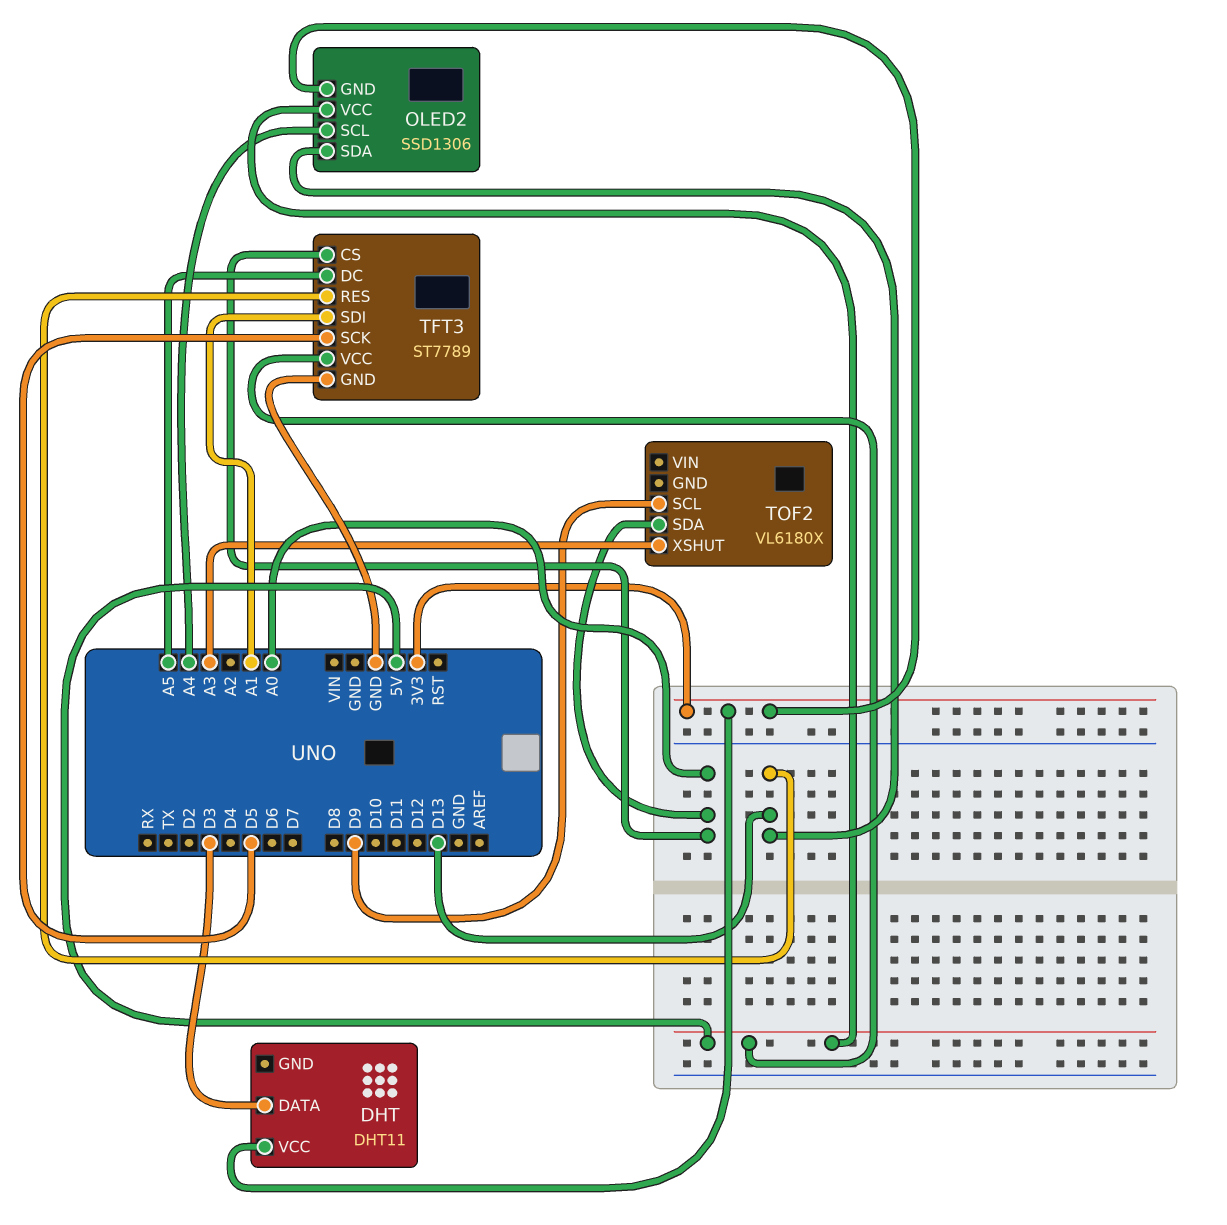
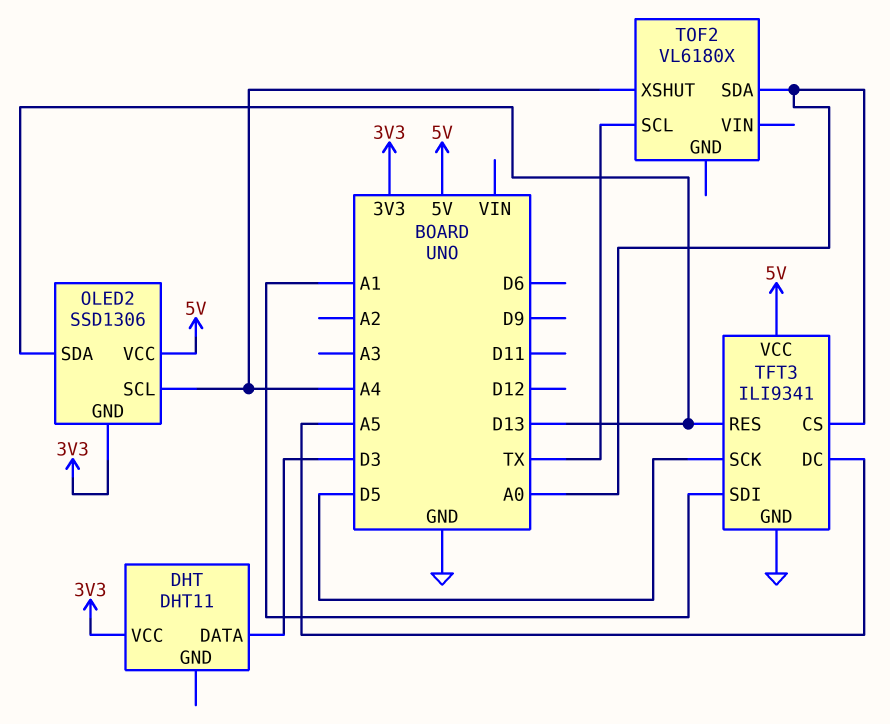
TFT3: ST7789 -> ILI9341
TOF2 pin SCL: D9 -> TX
TOF2 pin XSHUT: A3 -> A4

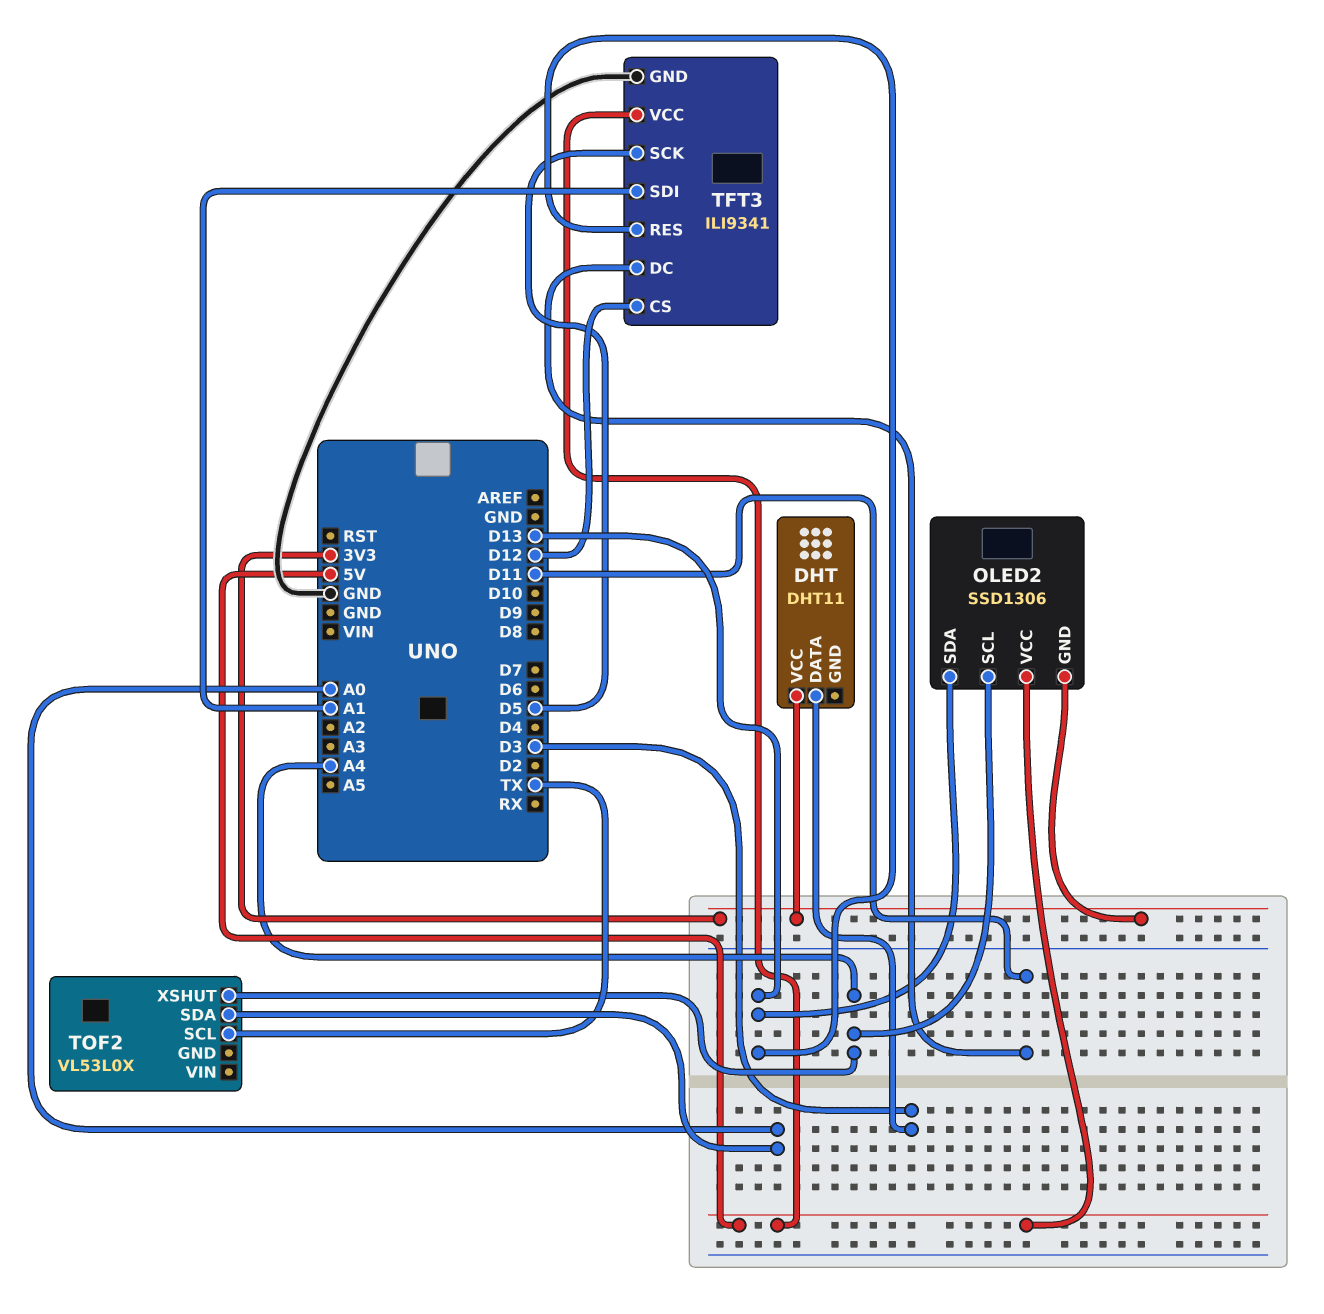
TFT3 pin CS: A0 -> D12
TFT3 pin DC: A5 -> D11
TOF2: VL6180X -> VL53L0X

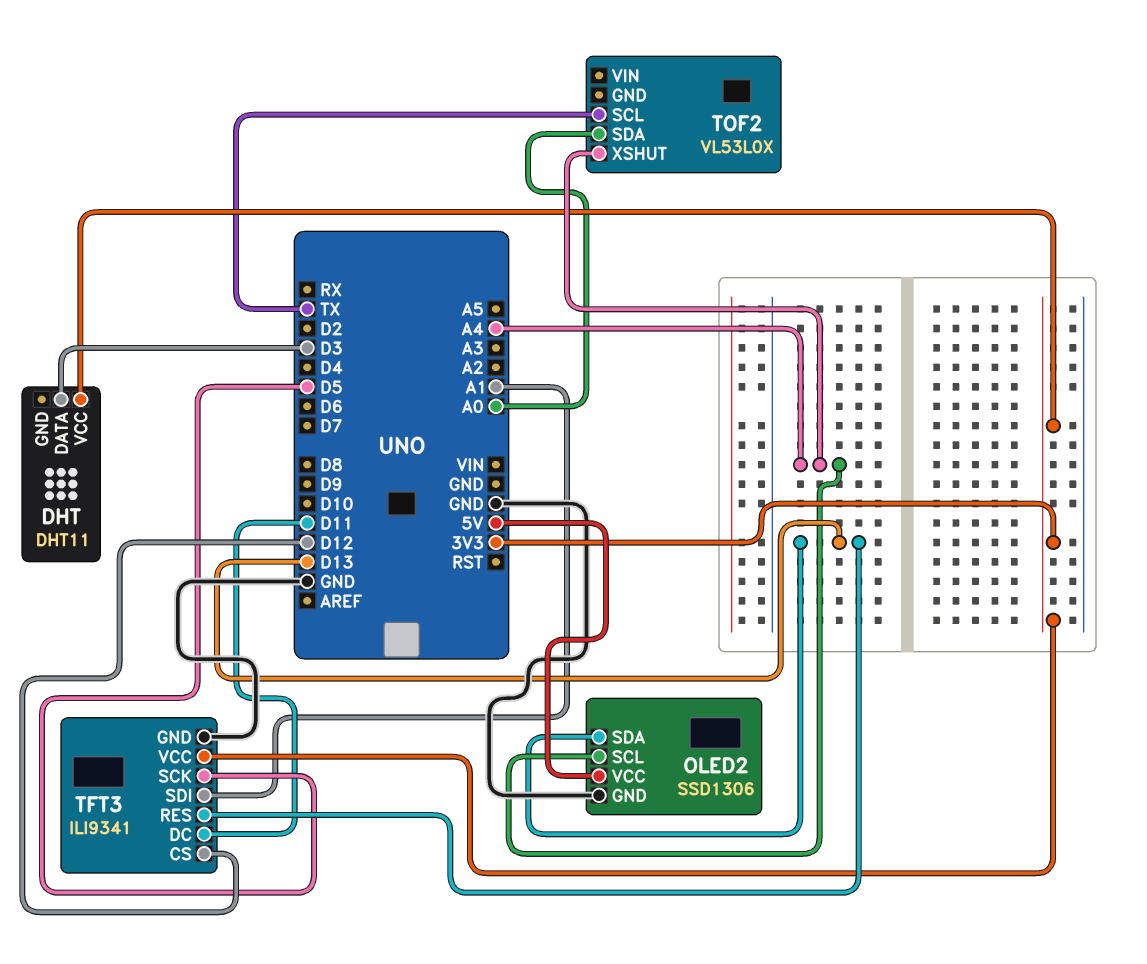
OLED2 pin GND: 3V3 -> GND
TFT3 pin VCC: 5V -> 3V3

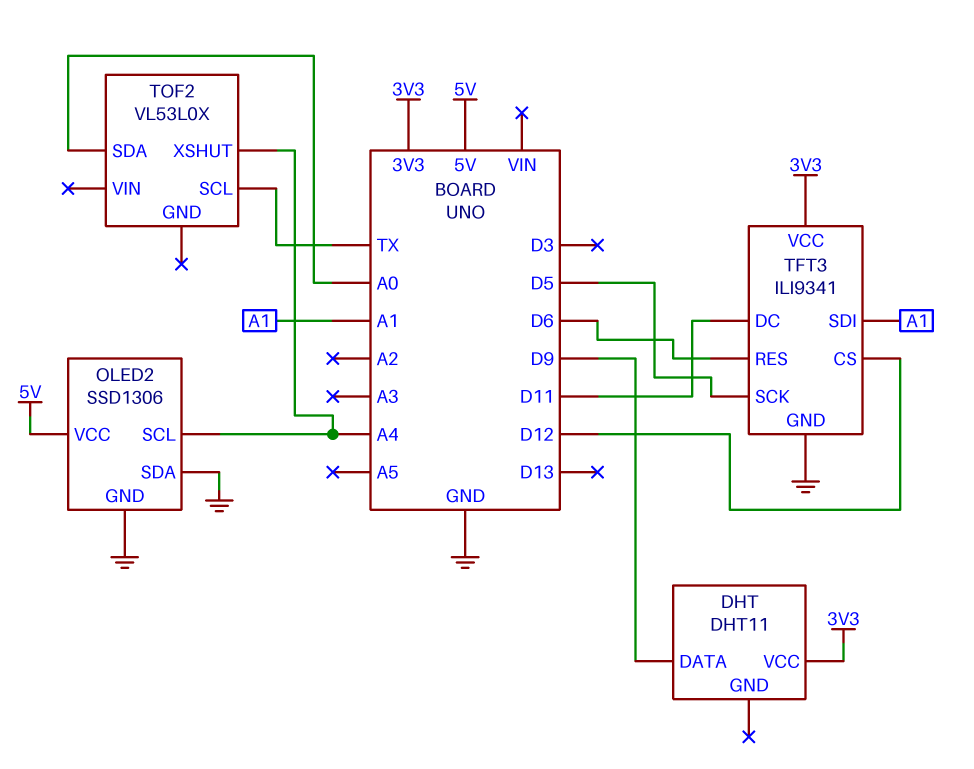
DHT pin DATA: D3 -> D9
OLED2 pin SDA: D13 -> GND
TFT3 pin RES: D13 -> D6

